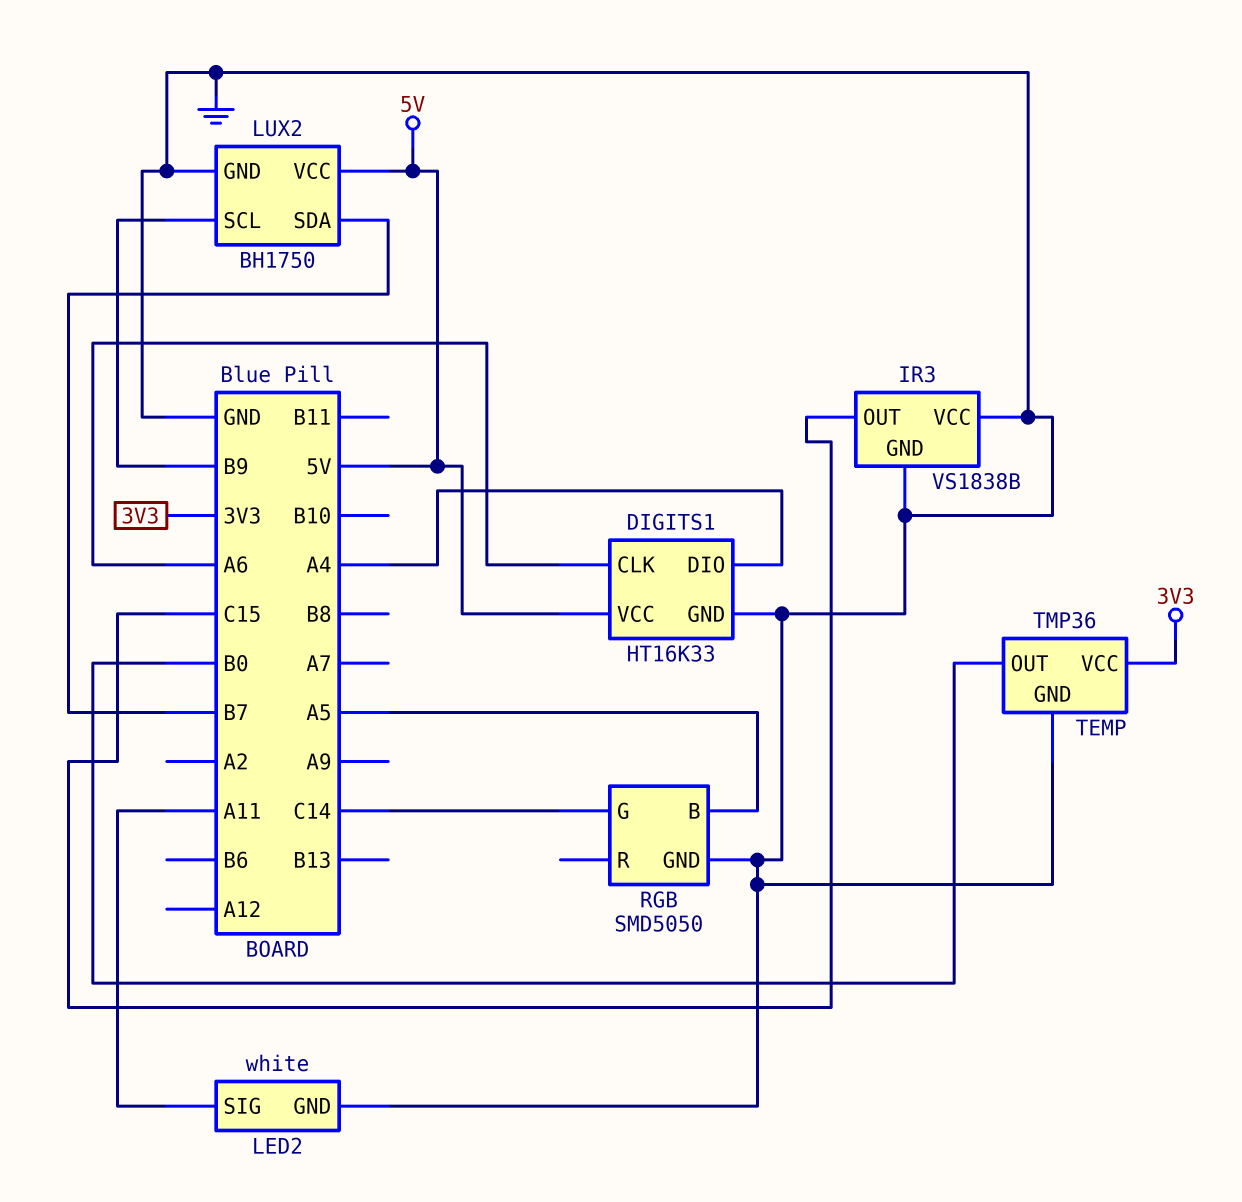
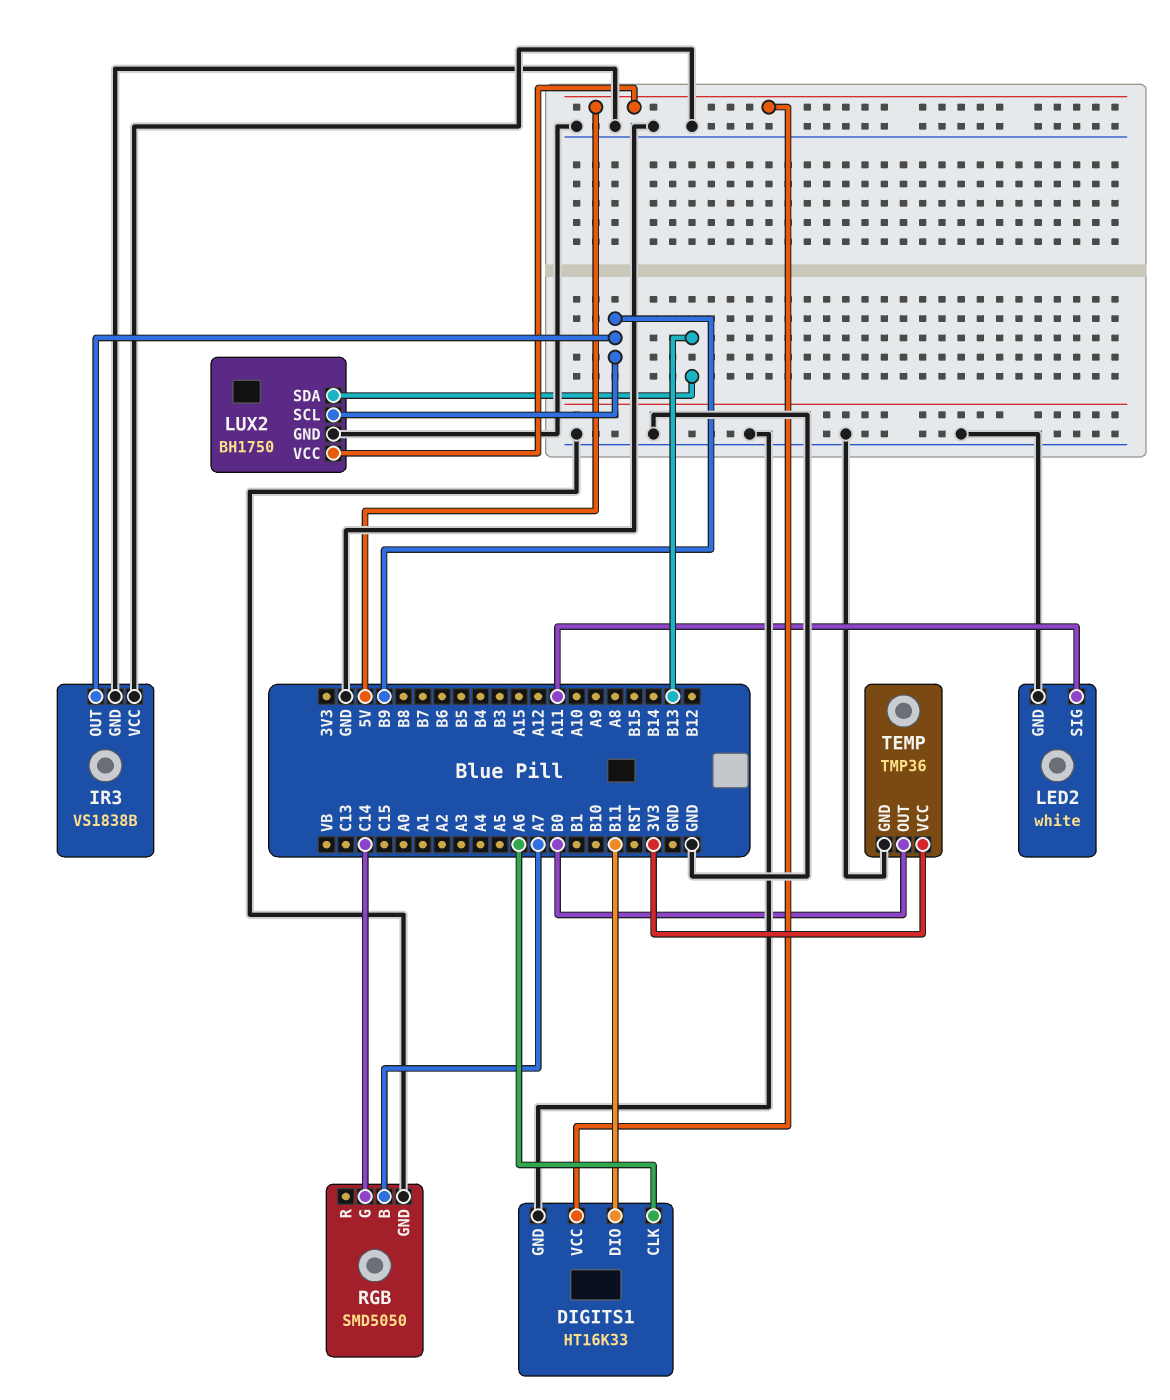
DIGITS1 pin DIO: A4 -> B11
IR3 pin OUT: C15 -> B9
LUX2 pin SDA: B7 -> B13
RGB pin B: A5 -> A7

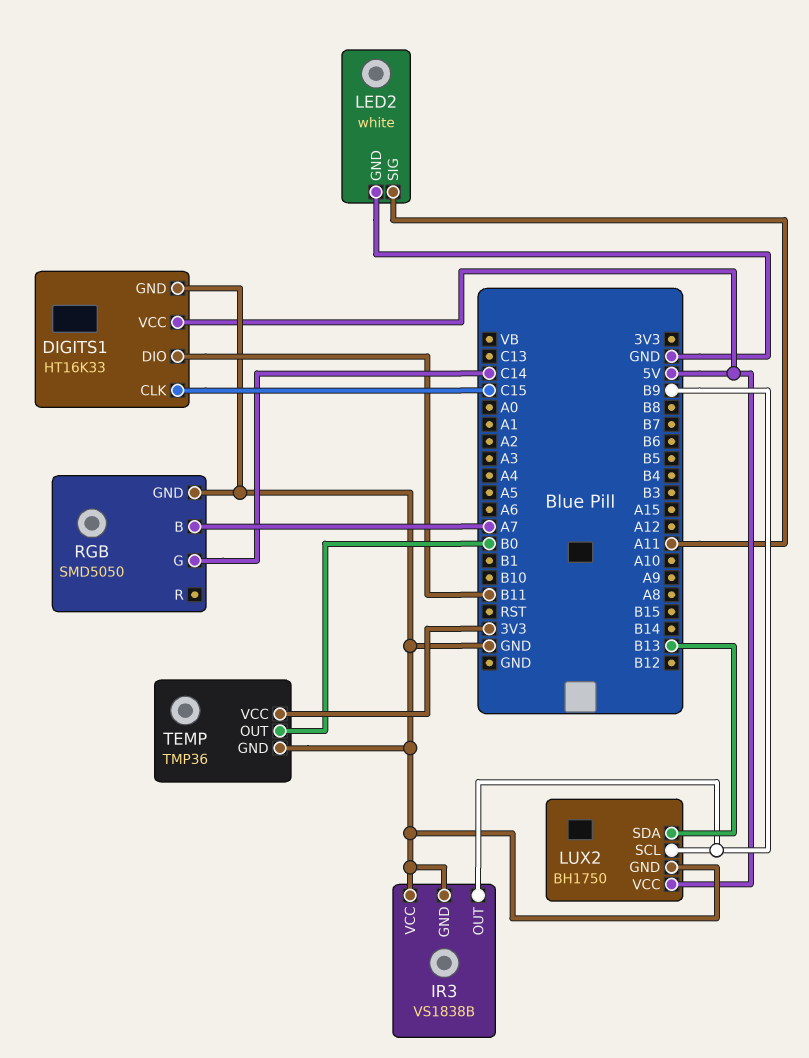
DIGITS1 pin CLK: A6 -> C15

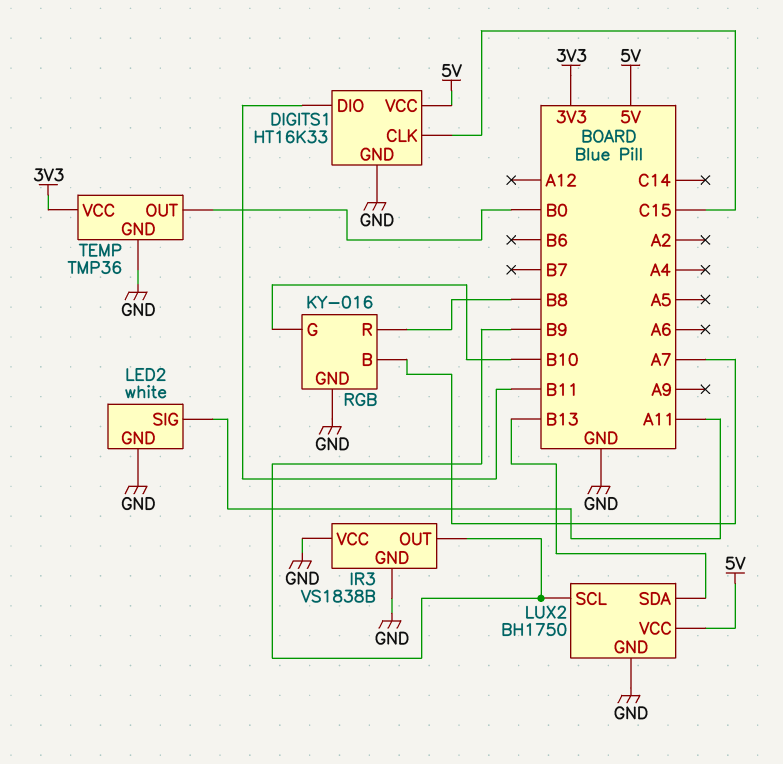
RGB: SMD5050 -> KY-016
RGB pin G: C14 -> B10
RGB pin R: none -> B8

